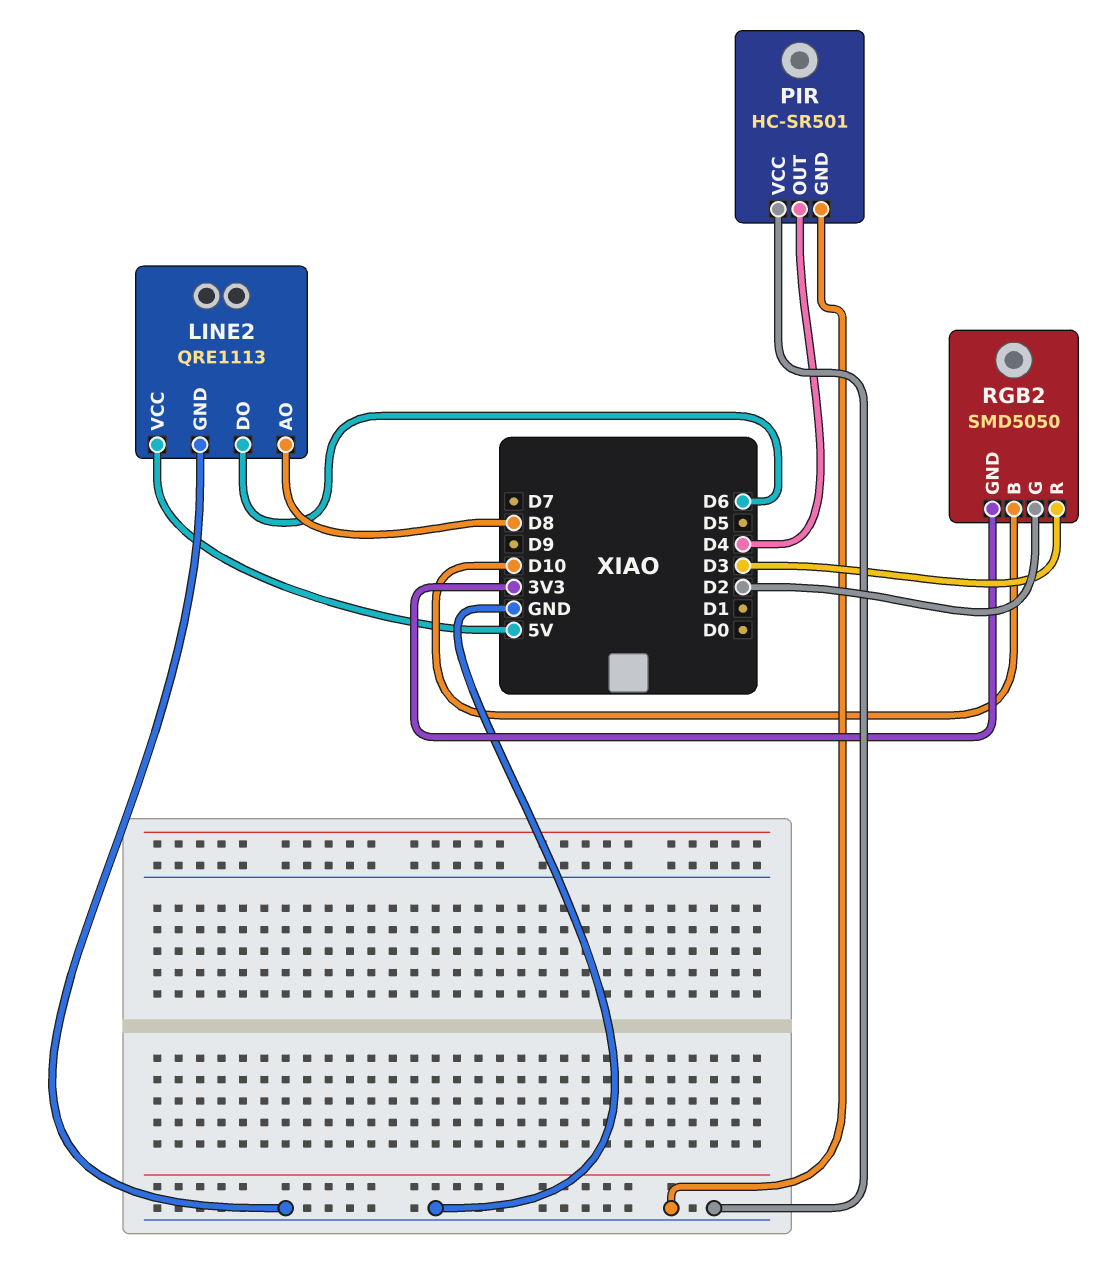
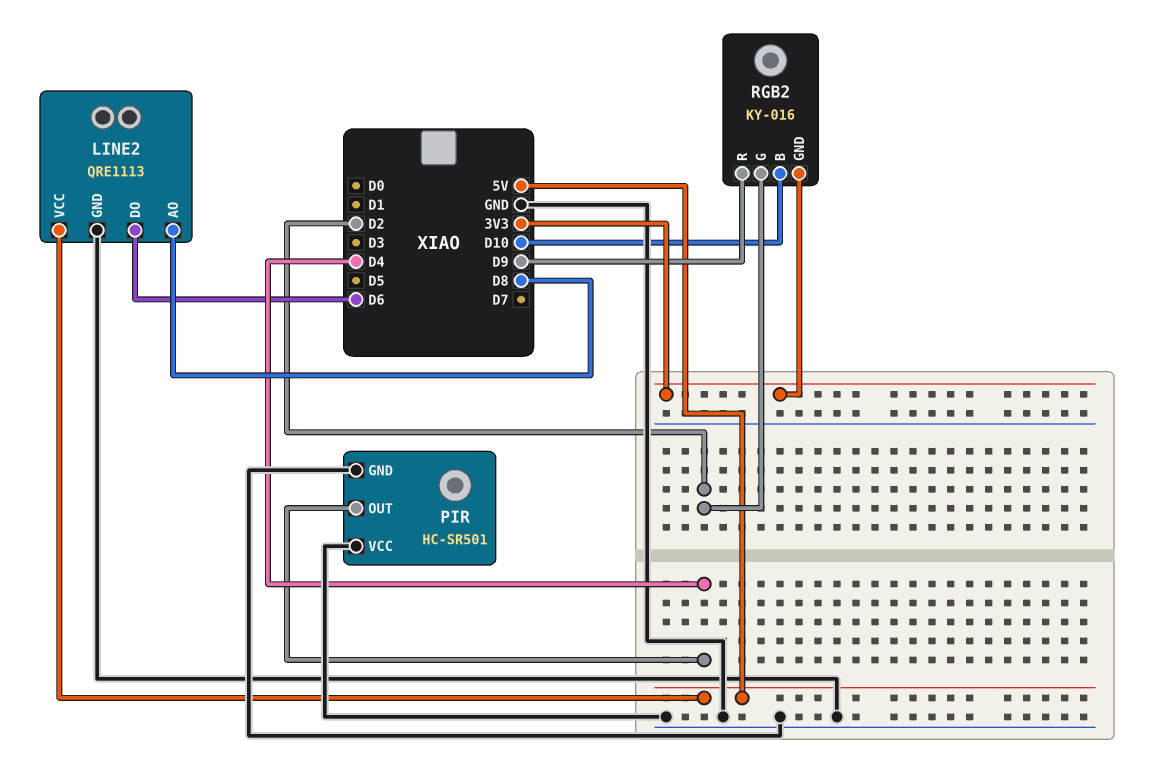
RGB2: SMD5050 -> KY-016
RGB2 pin R: D3 -> D9

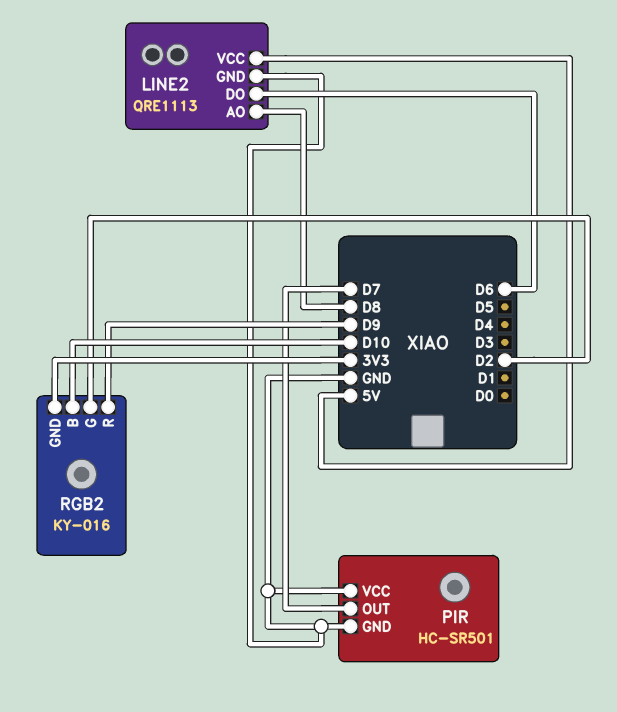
PIR pin OUT: D4 -> D7

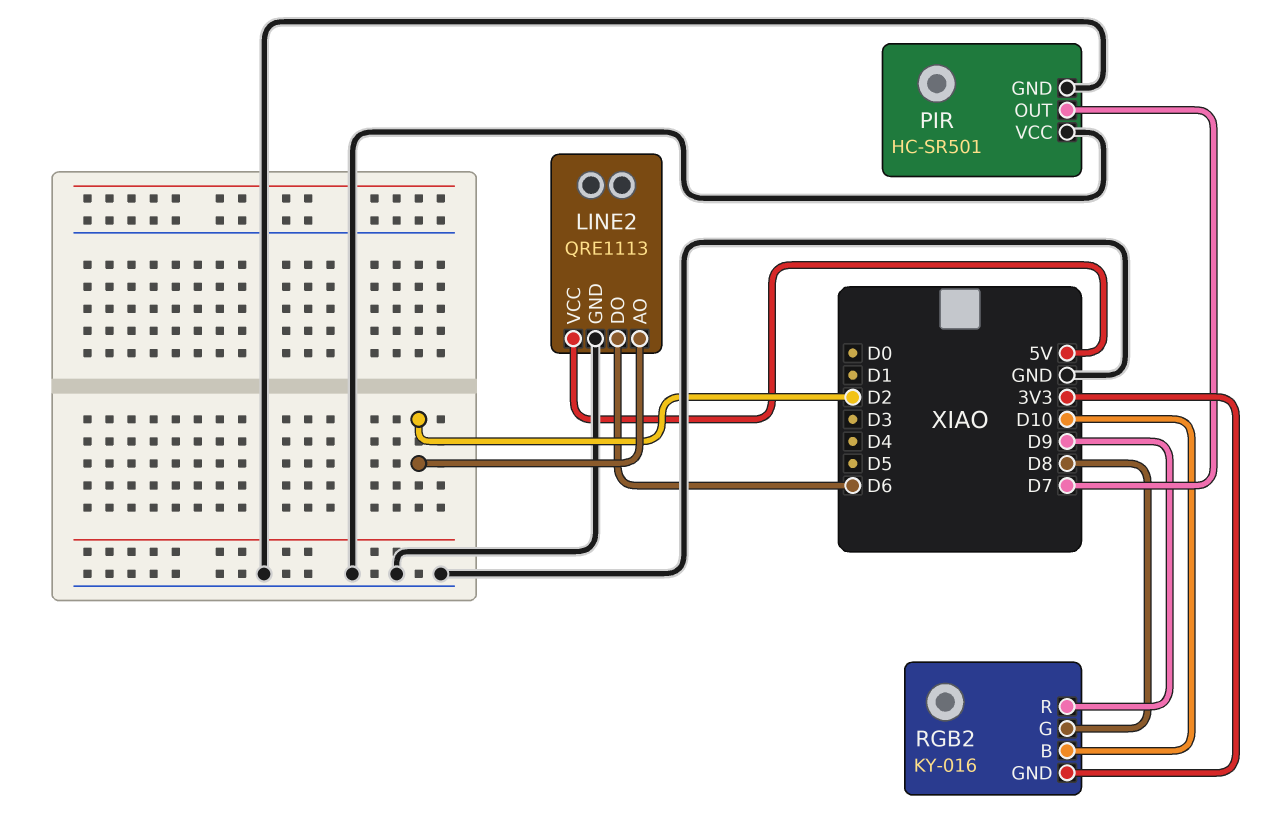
LINE2 pin AO: D8 -> D2
RGB2 pin G: D2 -> D8

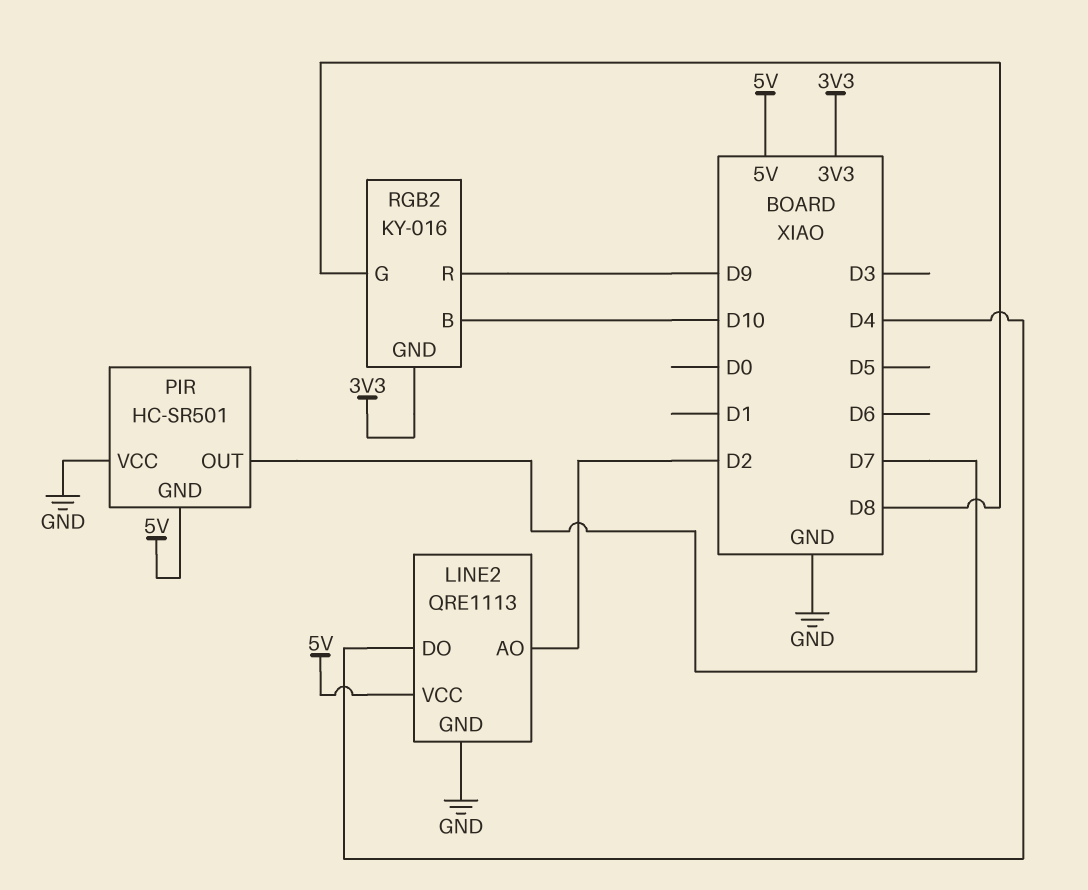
LINE2 pin DO: D6 -> D4
PIR pin GND: GND -> 5V

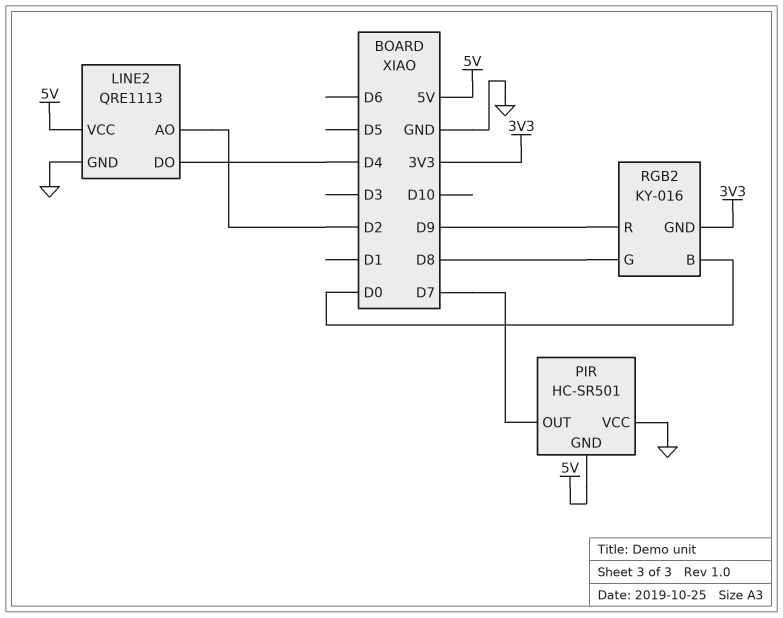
RGB2 pin B: D10 -> D0

